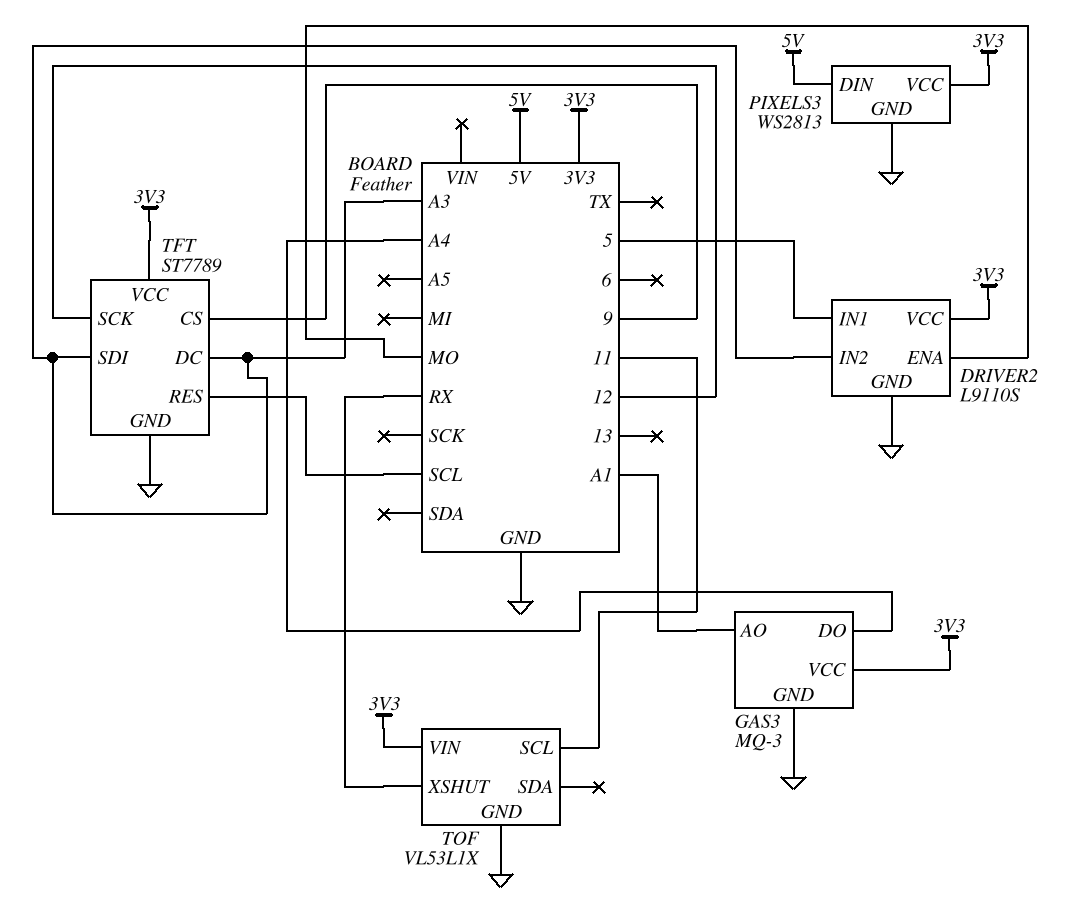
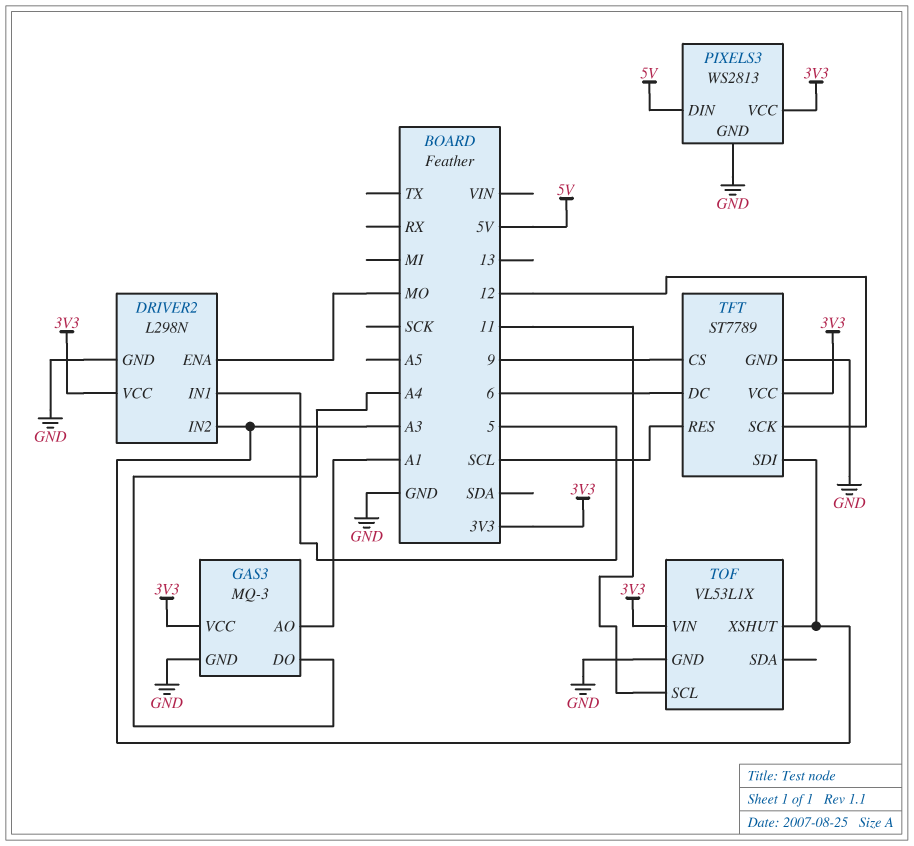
DRIVER2: L9110S -> L298N
TFT pin DC: A3 -> 6
TOF pin XSHUT: RX -> A3

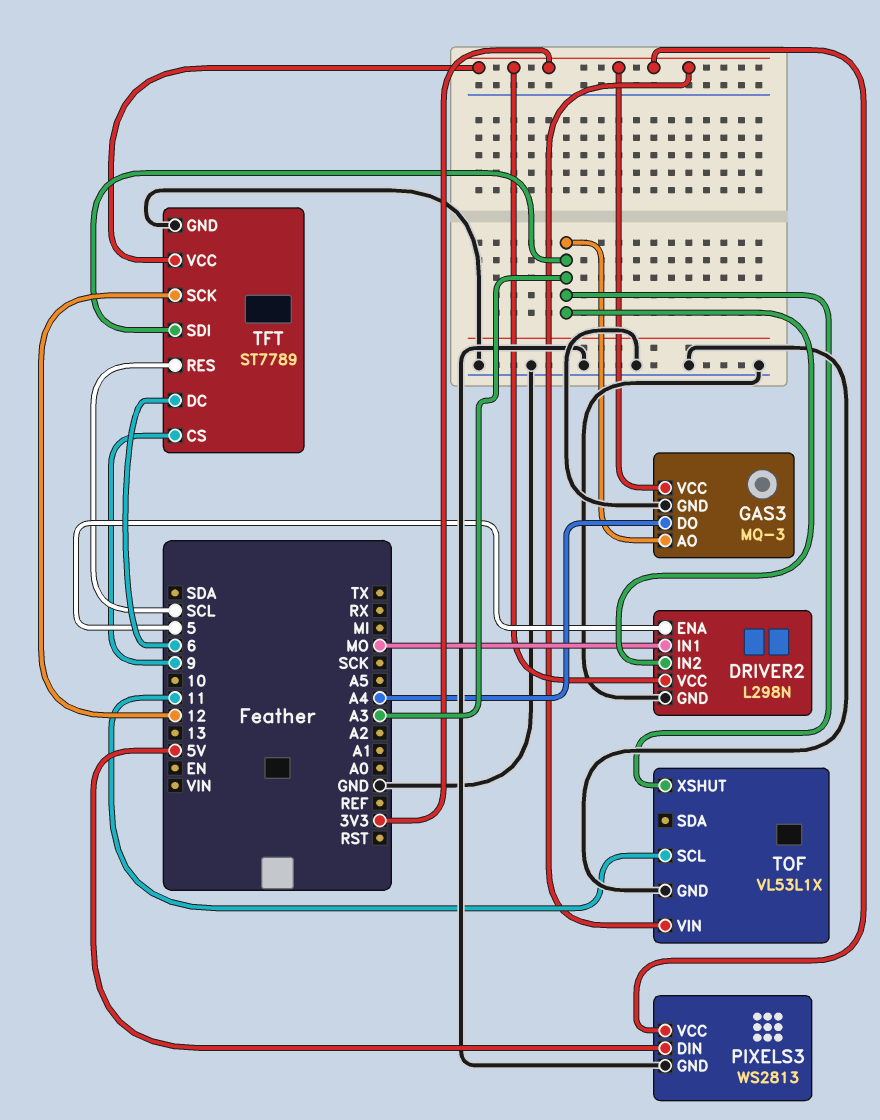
DRIVER2 pin ENA: MO -> 5
DRIVER2 pin IN1: 5 -> MO
GAS3 pin AO: A1 -> A3

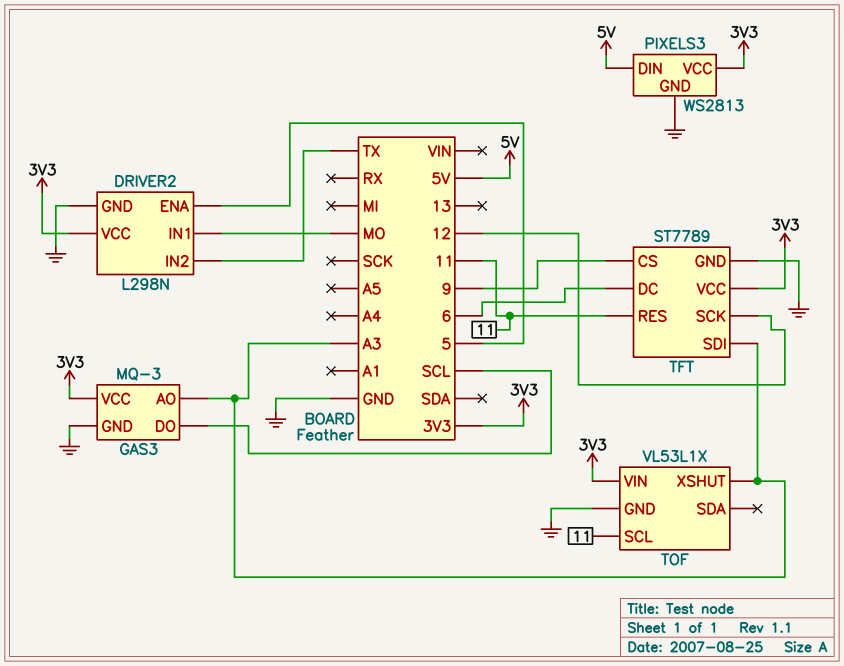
DRIVER2 pin IN2: A3 -> TX
GAS3 pin DO: A4 -> SCL
TFT pin RES: SCL -> 11

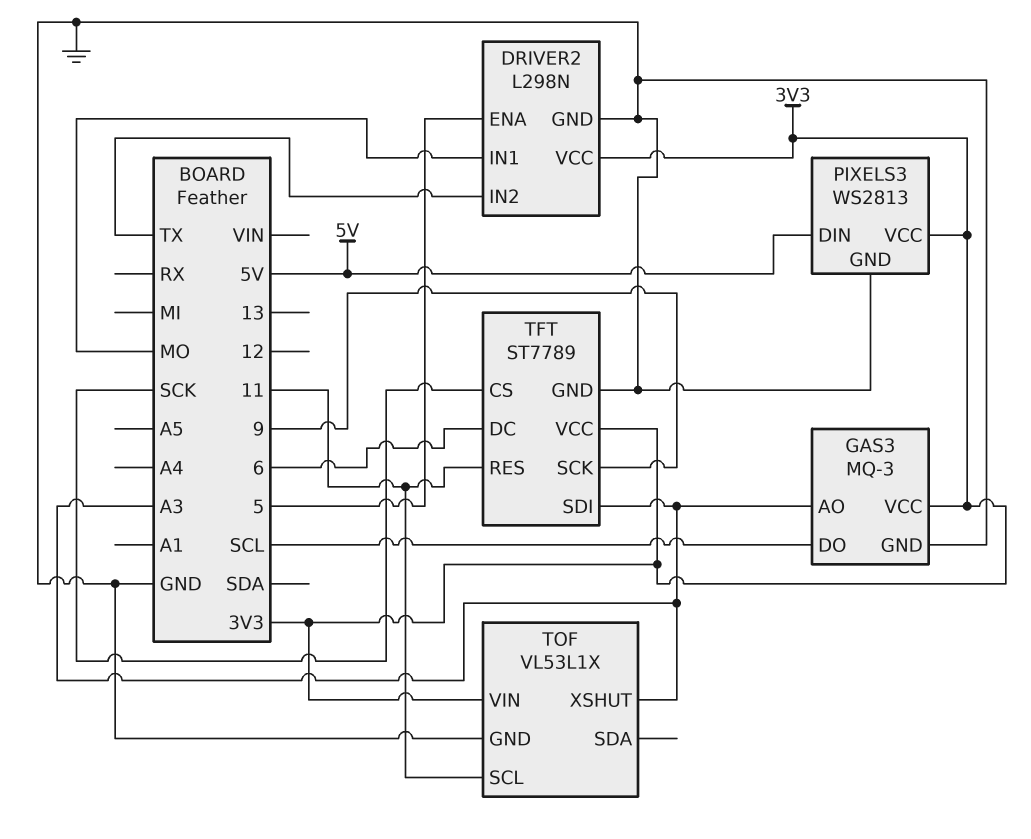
TFT pin CS: 9 -> SCK
TFT pin SCK: 12 -> 9

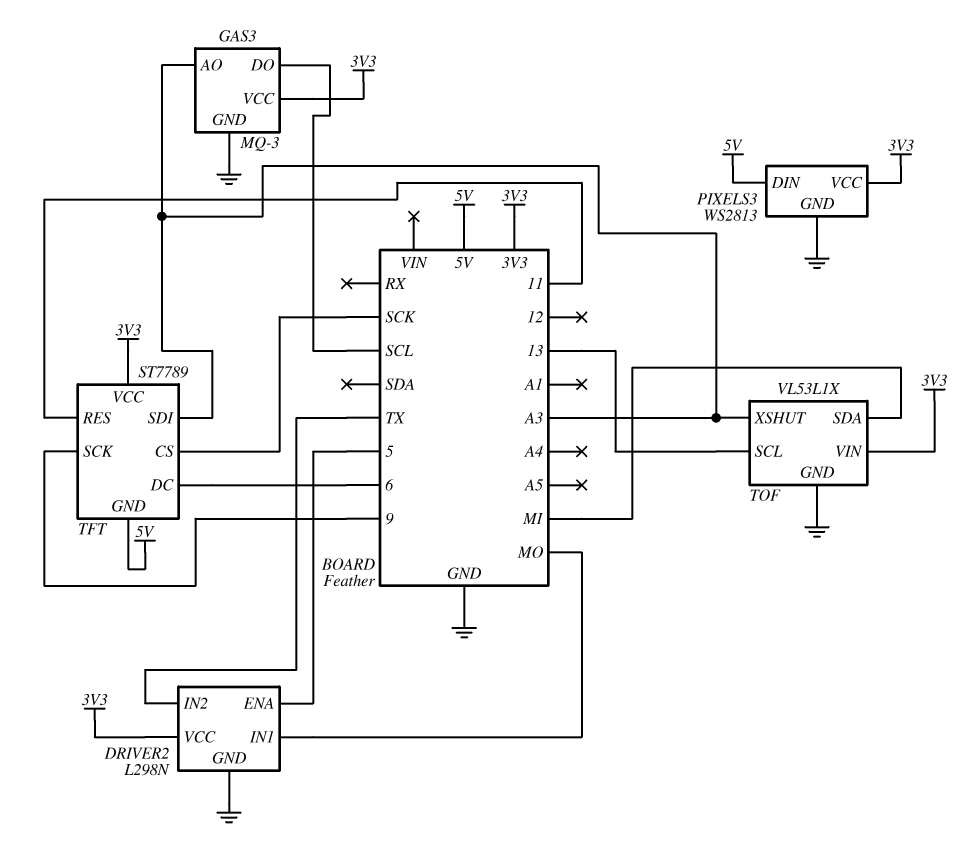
TFT pin GND: GND -> 5V
TOF pin SCL: 11 -> 13
TOF pin SDA: none -> MI

